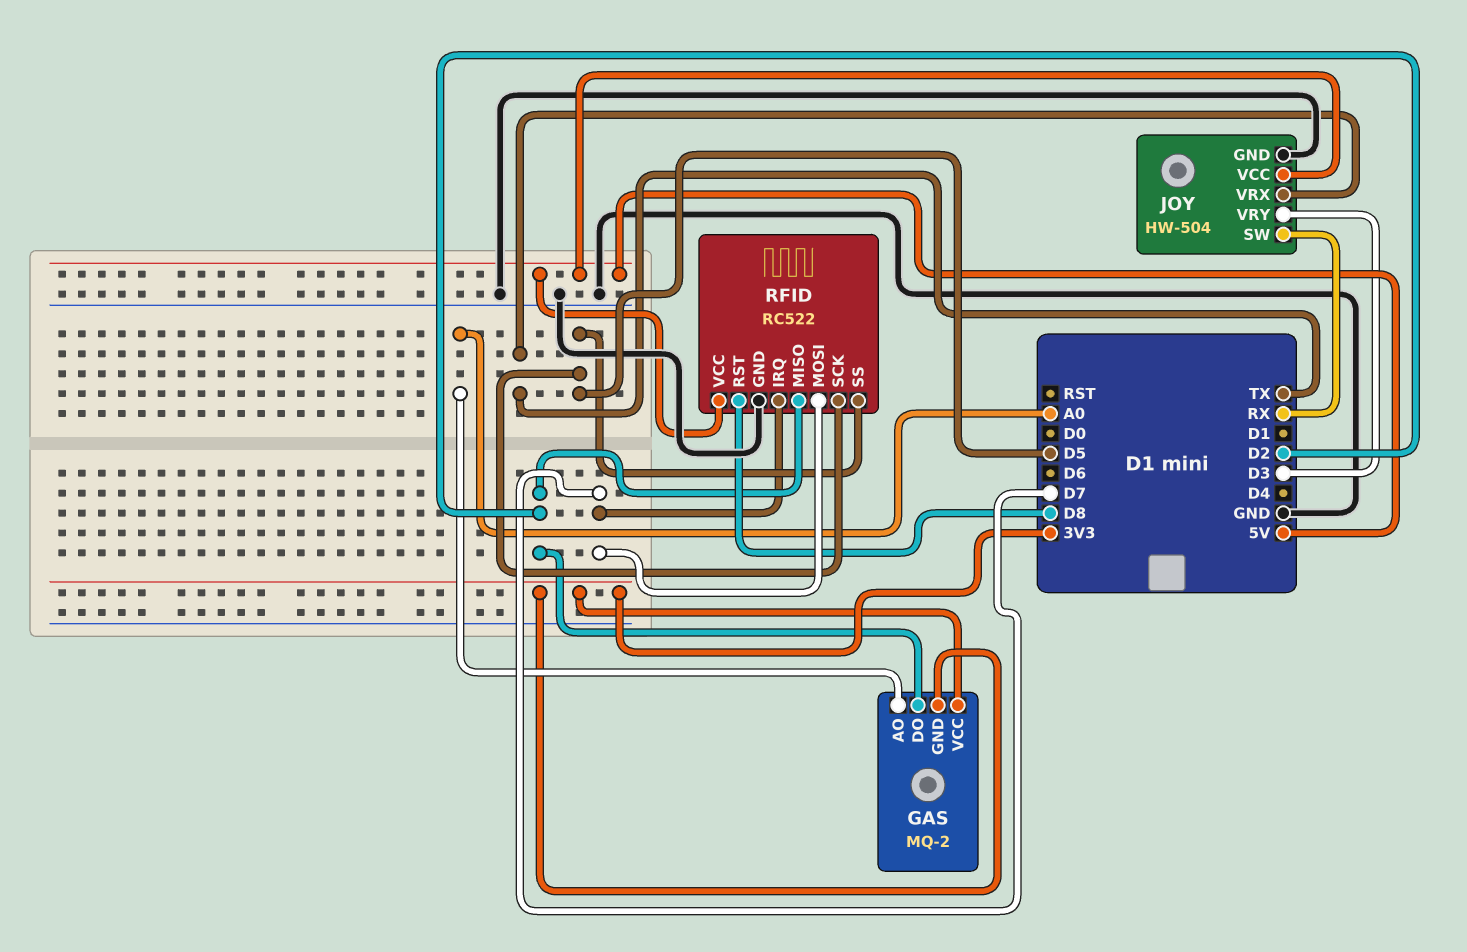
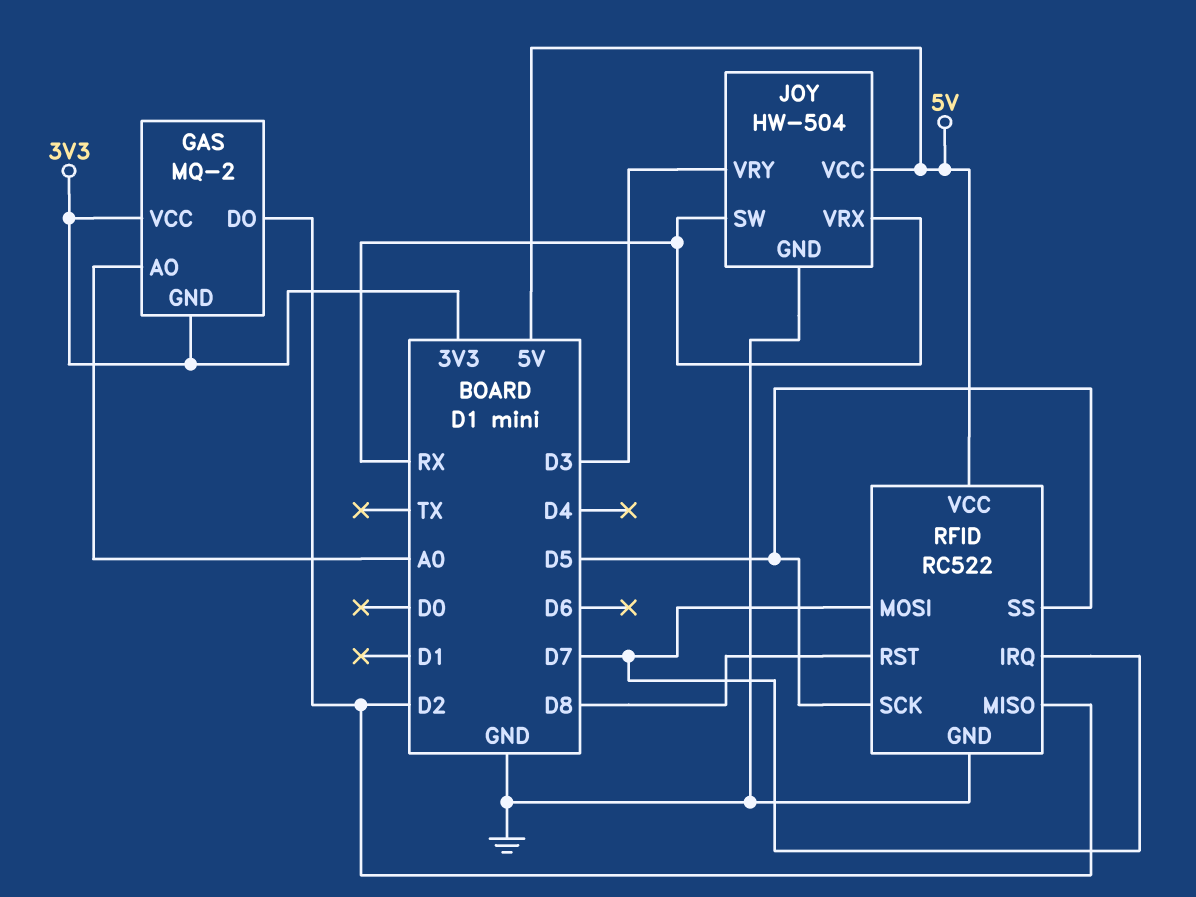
JOY pin VRX: TX -> RX

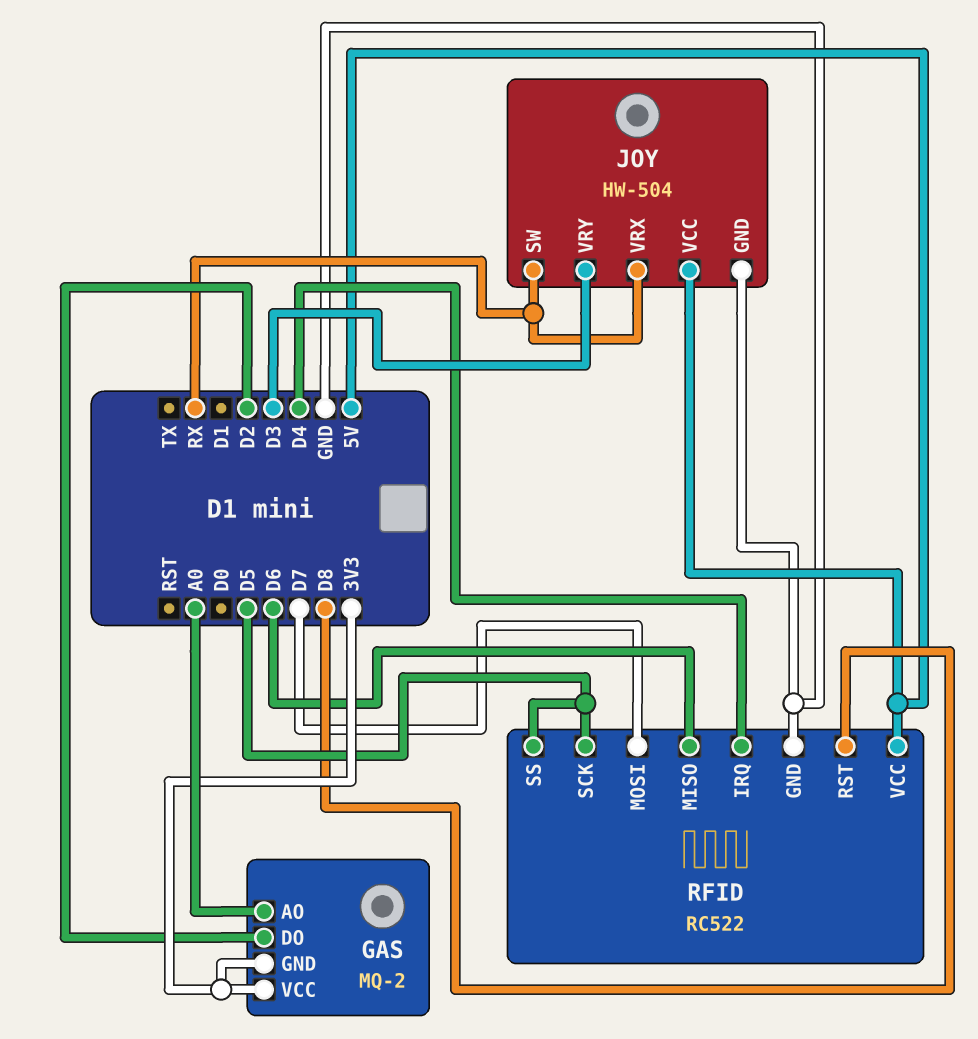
RFID pin IRQ: D7 -> D4
RFID pin MISO: D2 -> D6

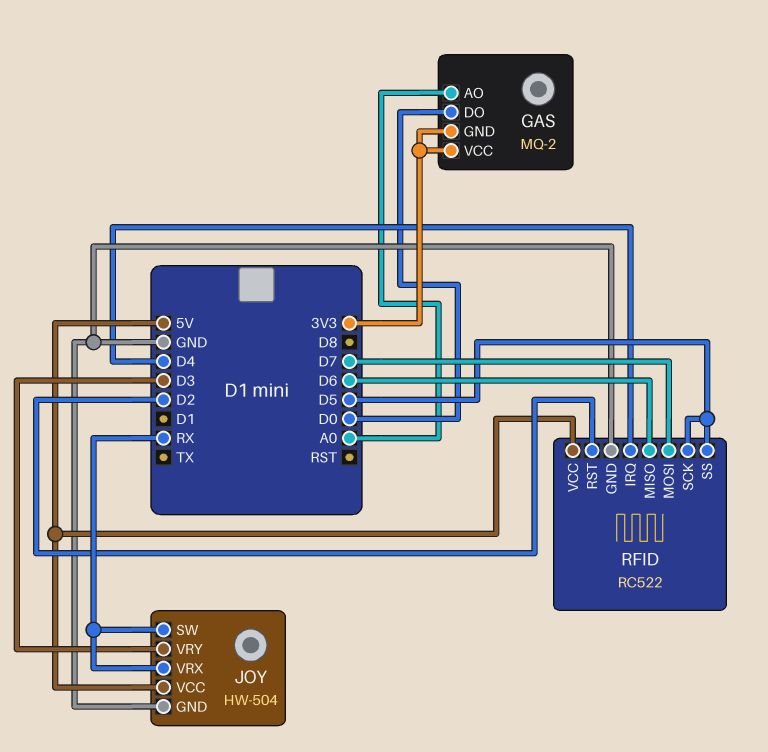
GAS pin DO: D2 -> D0
RFID pin RST: D8 -> D2

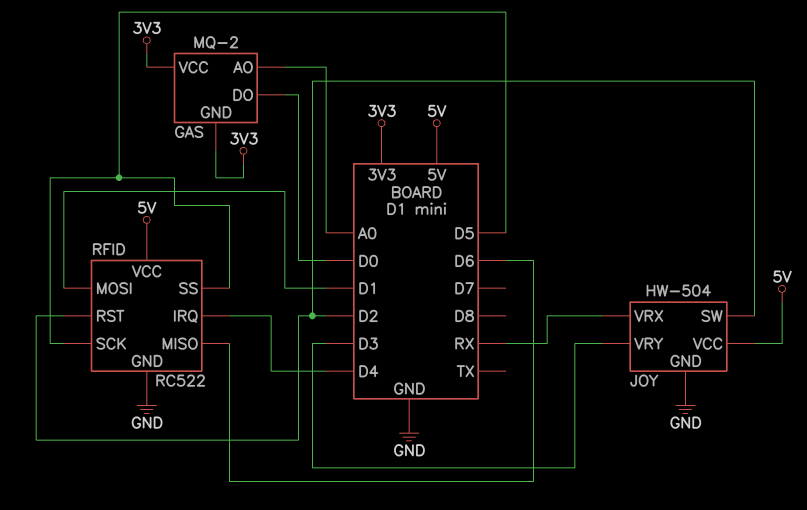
JOY pin SW: RX -> D2
RFID pin MOSI: D7 -> D1

